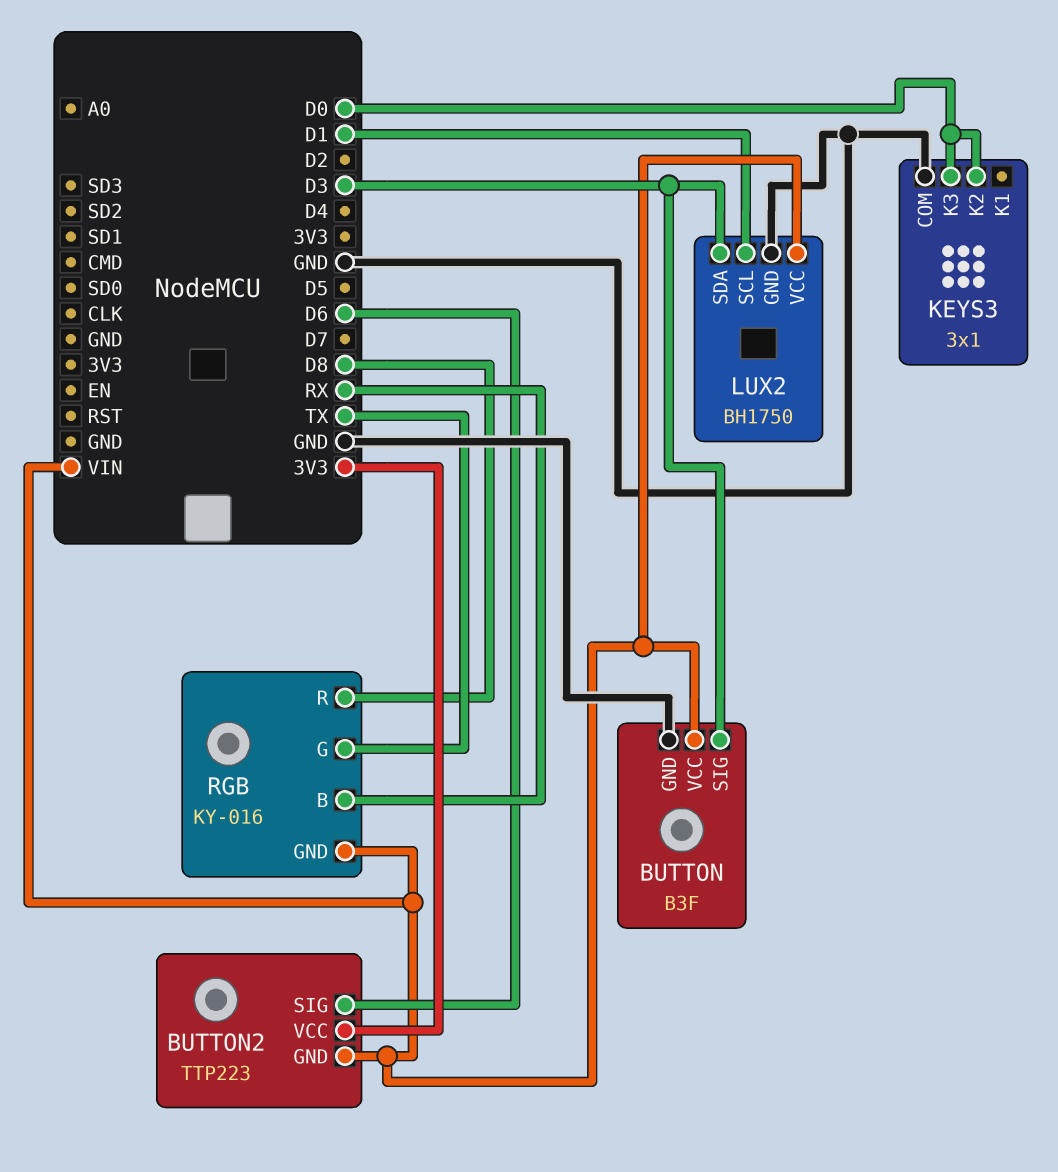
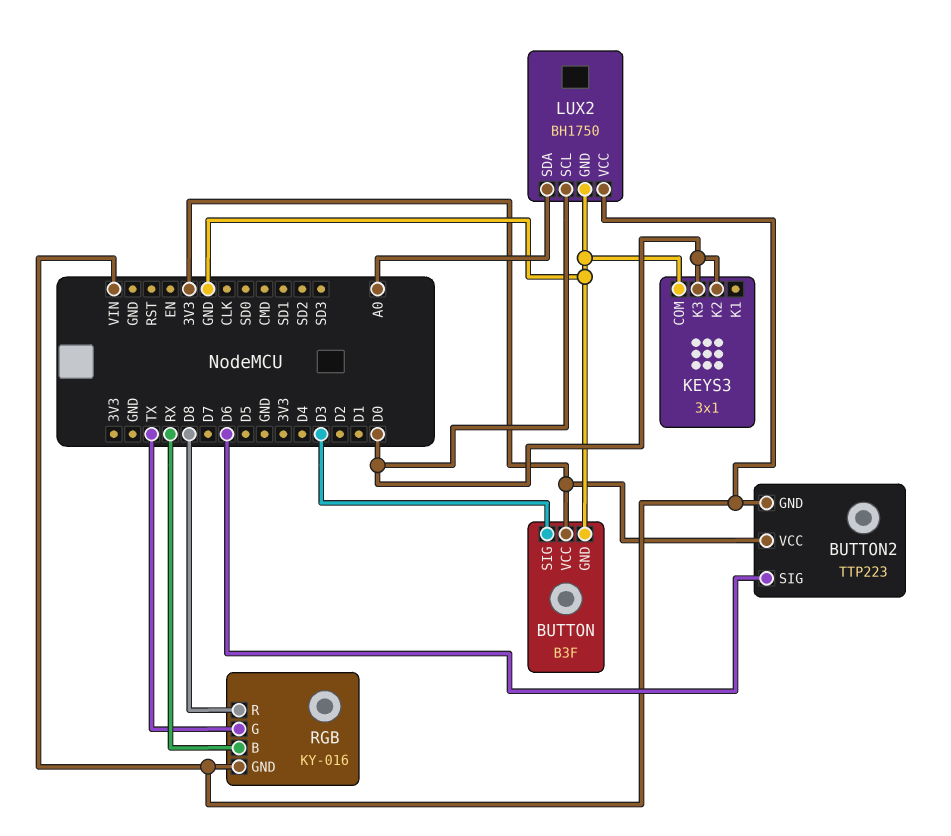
BUTTON pin VCC: VIN -> 3V3
LUX2 pin SCL: D1 -> D0
LUX2 pin SDA: D3 -> A0

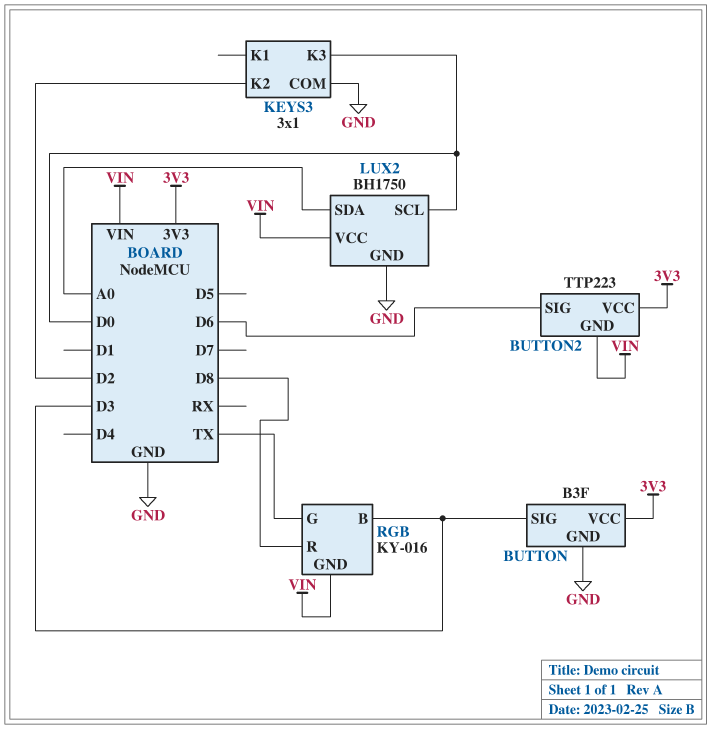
KEYS3 pin K2: D0 -> D2
RGB pin B: RX -> D3

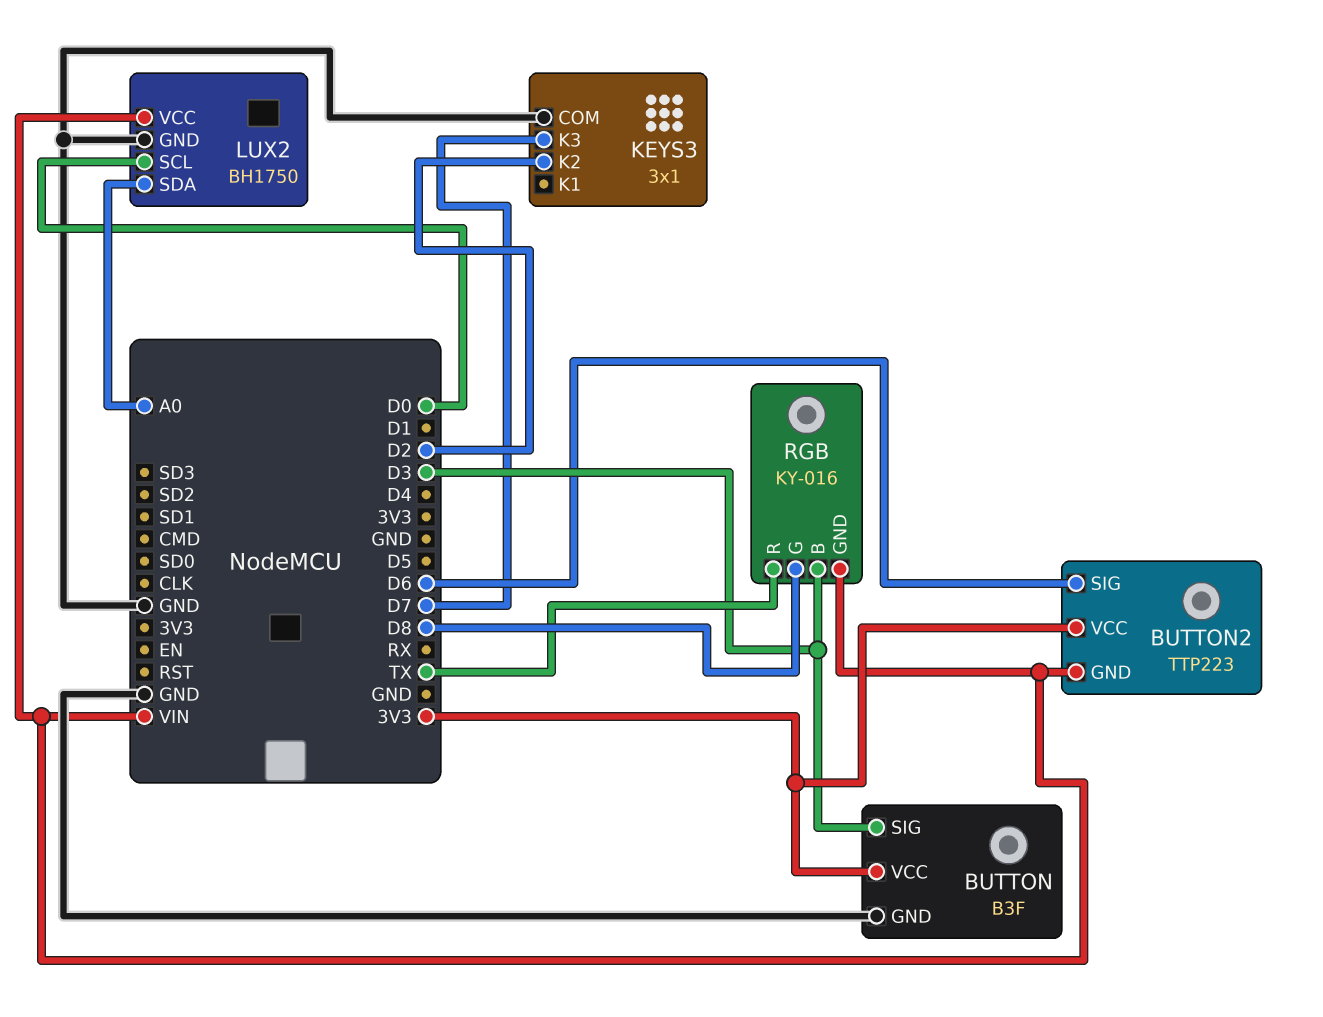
KEYS3 pin K3: D0 -> D7
RGB pin G: TX -> D8
RGB pin R: D8 -> TX

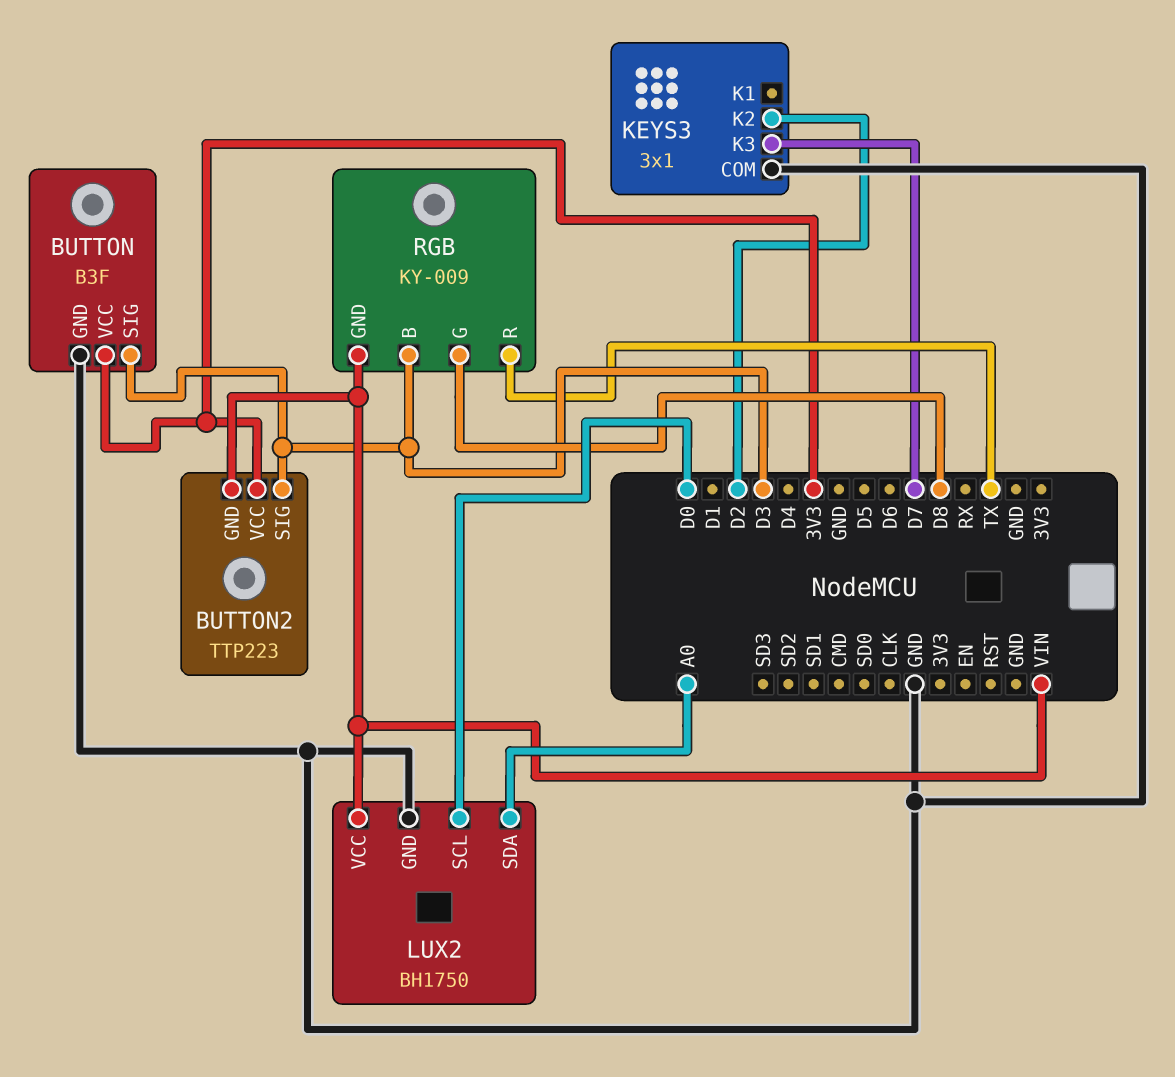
BUTTON2 pin SIG: D6 -> D3
RGB: KY-016 -> KY-009

